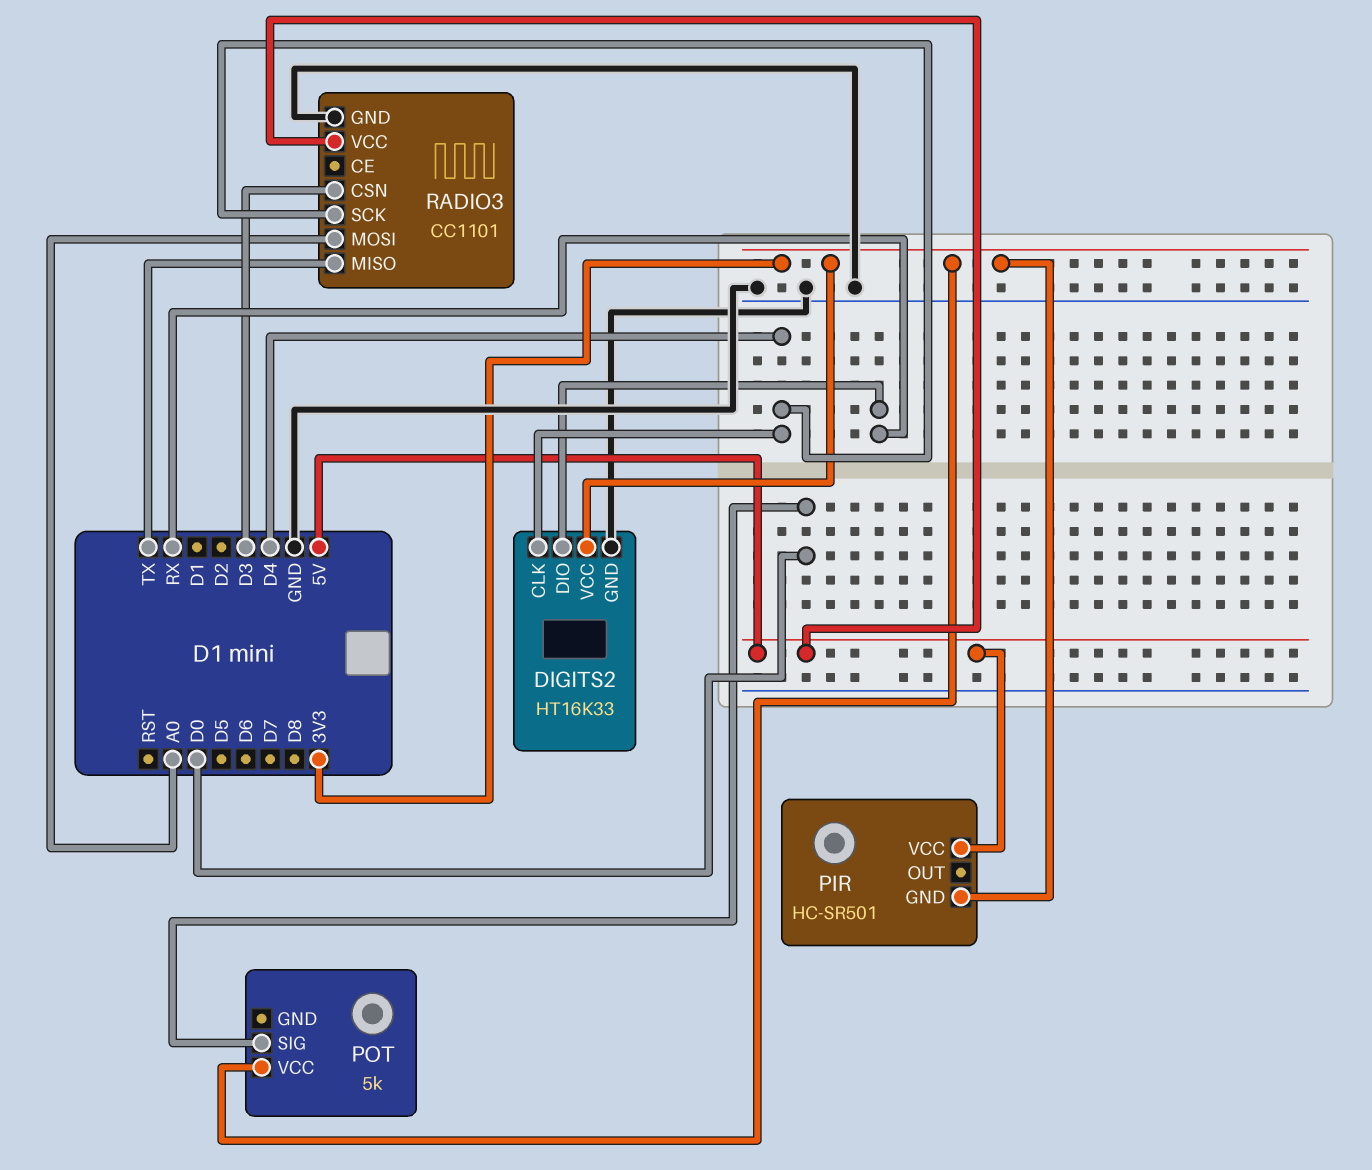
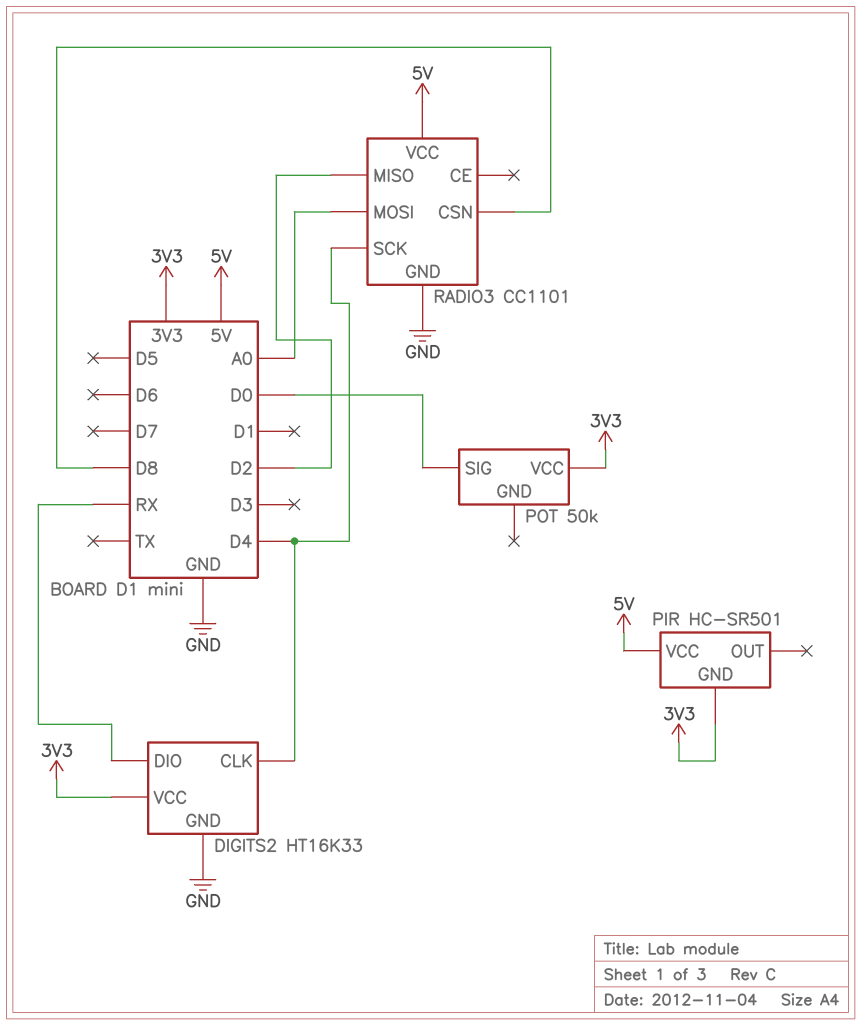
POT: 5k -> 50k
RADIO3 pin CSN: D3 -> D8
RADIO3 pin MISO: TX -> D2

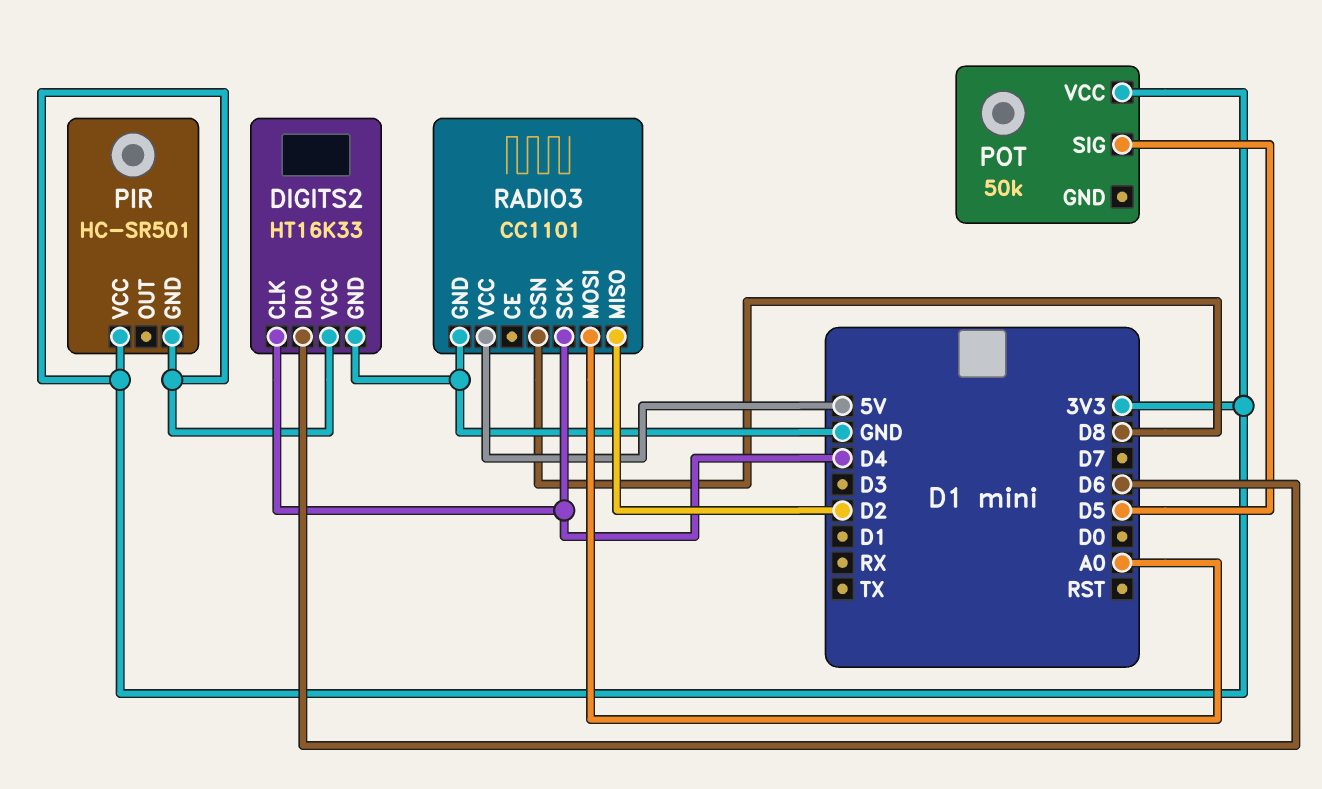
DIGITS2 pin DIO: RX -> D6
PIR pin VCC: 5V -> 3V3
POT pin SIG: D0 -> D5

